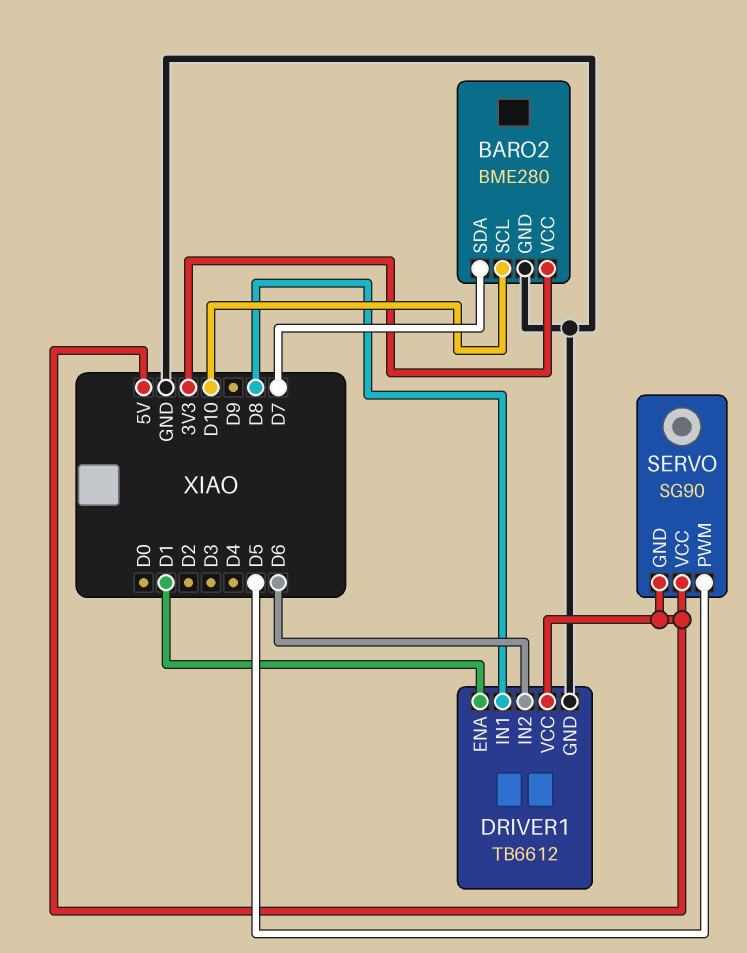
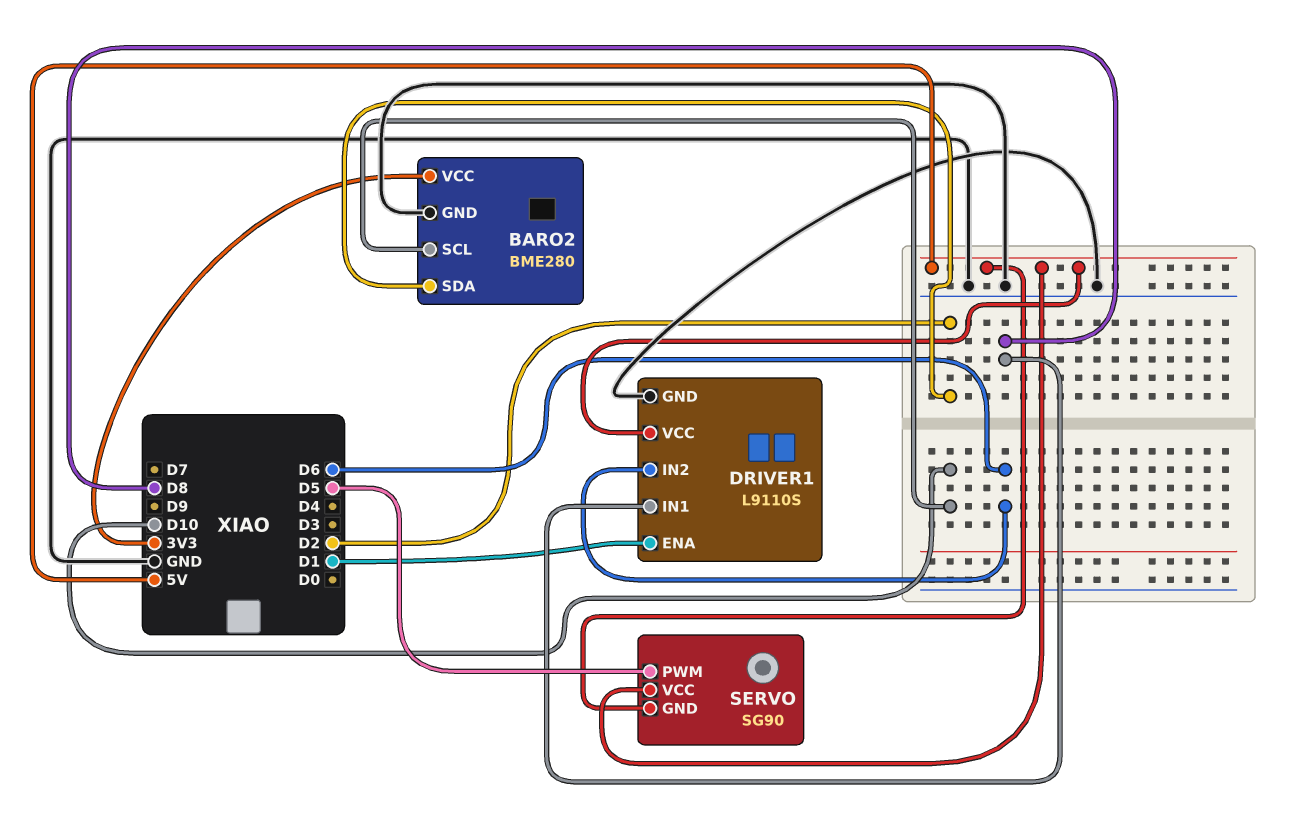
BARO2 pin SDA: D7 -> D2
DRIVER1: TB6612 -> L9110S

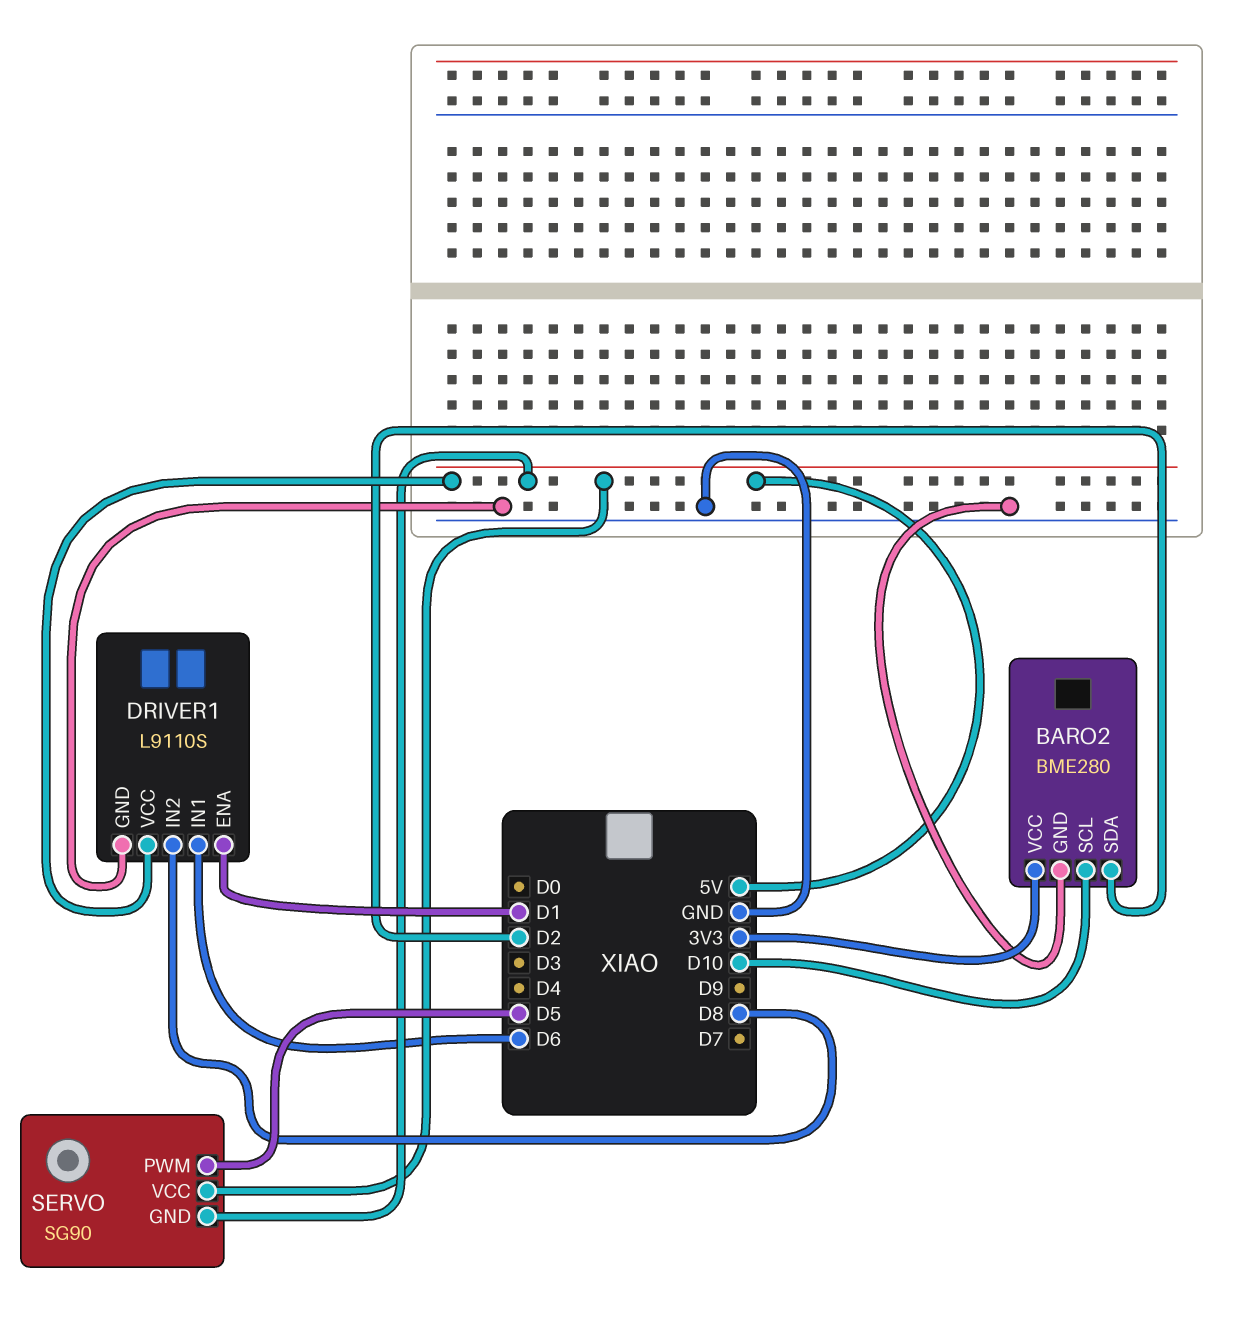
DRIVER1 pin IN1: D8 -> D6
DRIVER1 pin IN2: D6 -> D8

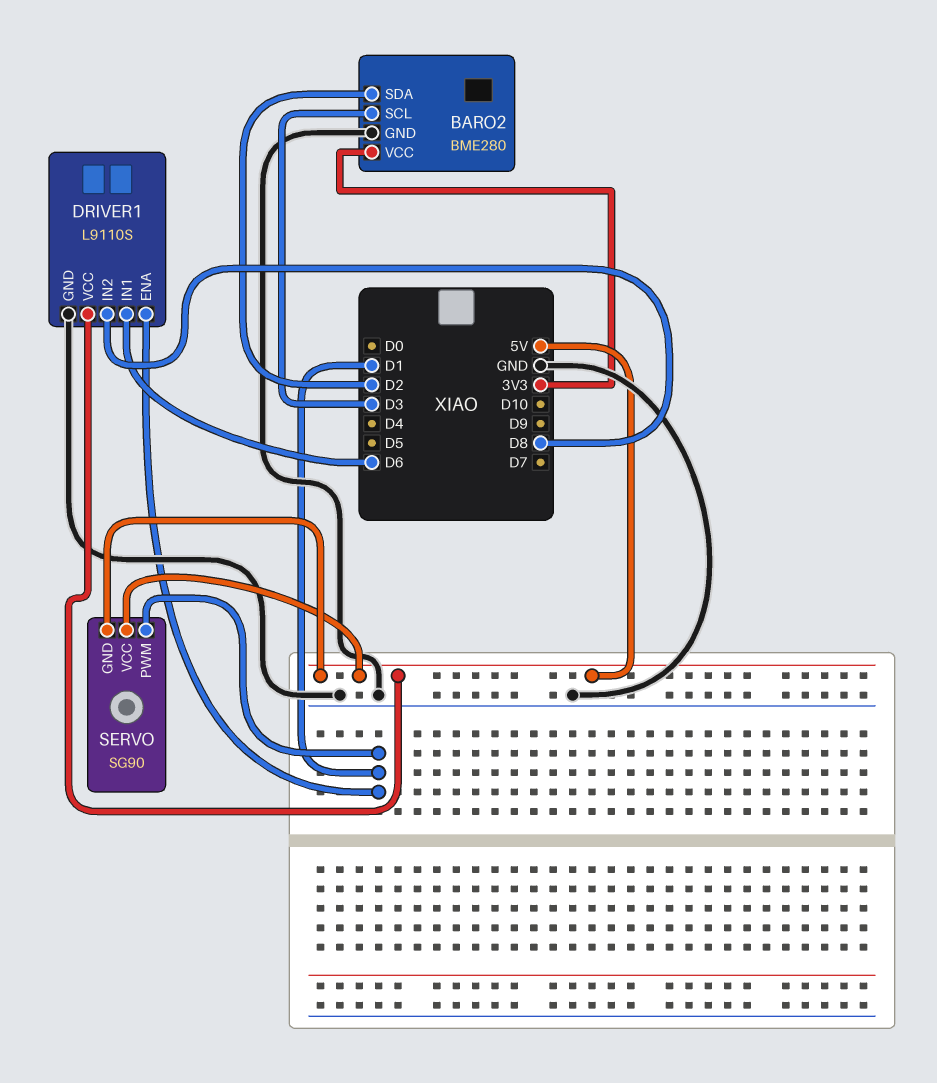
BARO2 pin SCL: D10 -> D3
SERVO pin PWM: D5 -> D1

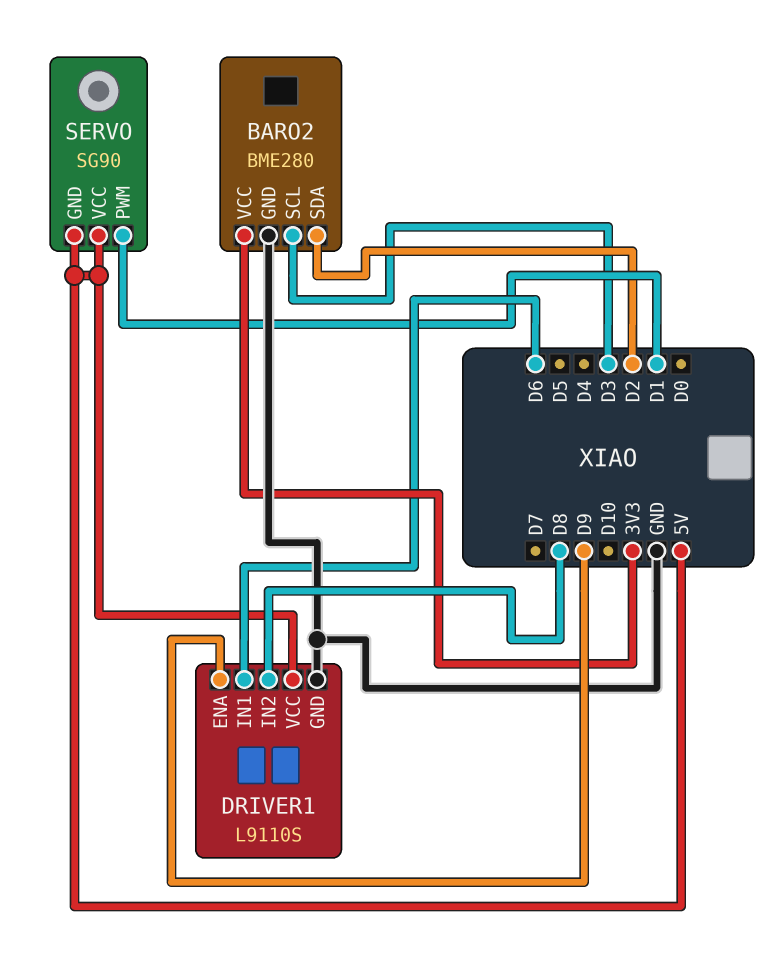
DRIVER1 pin ENA: D1 -> D9

